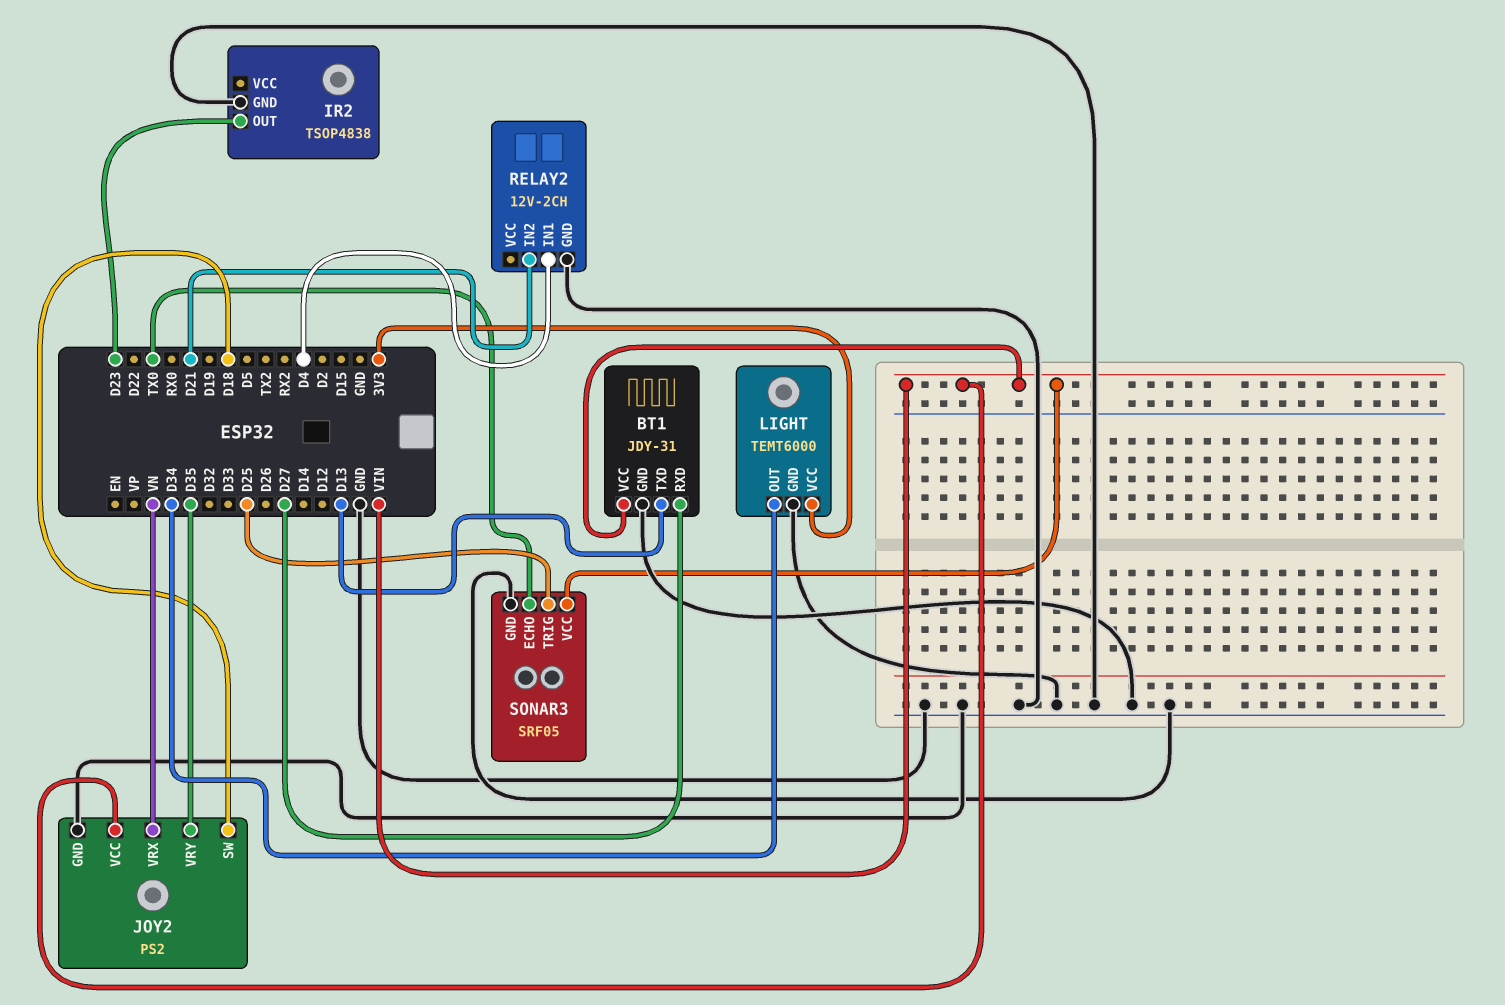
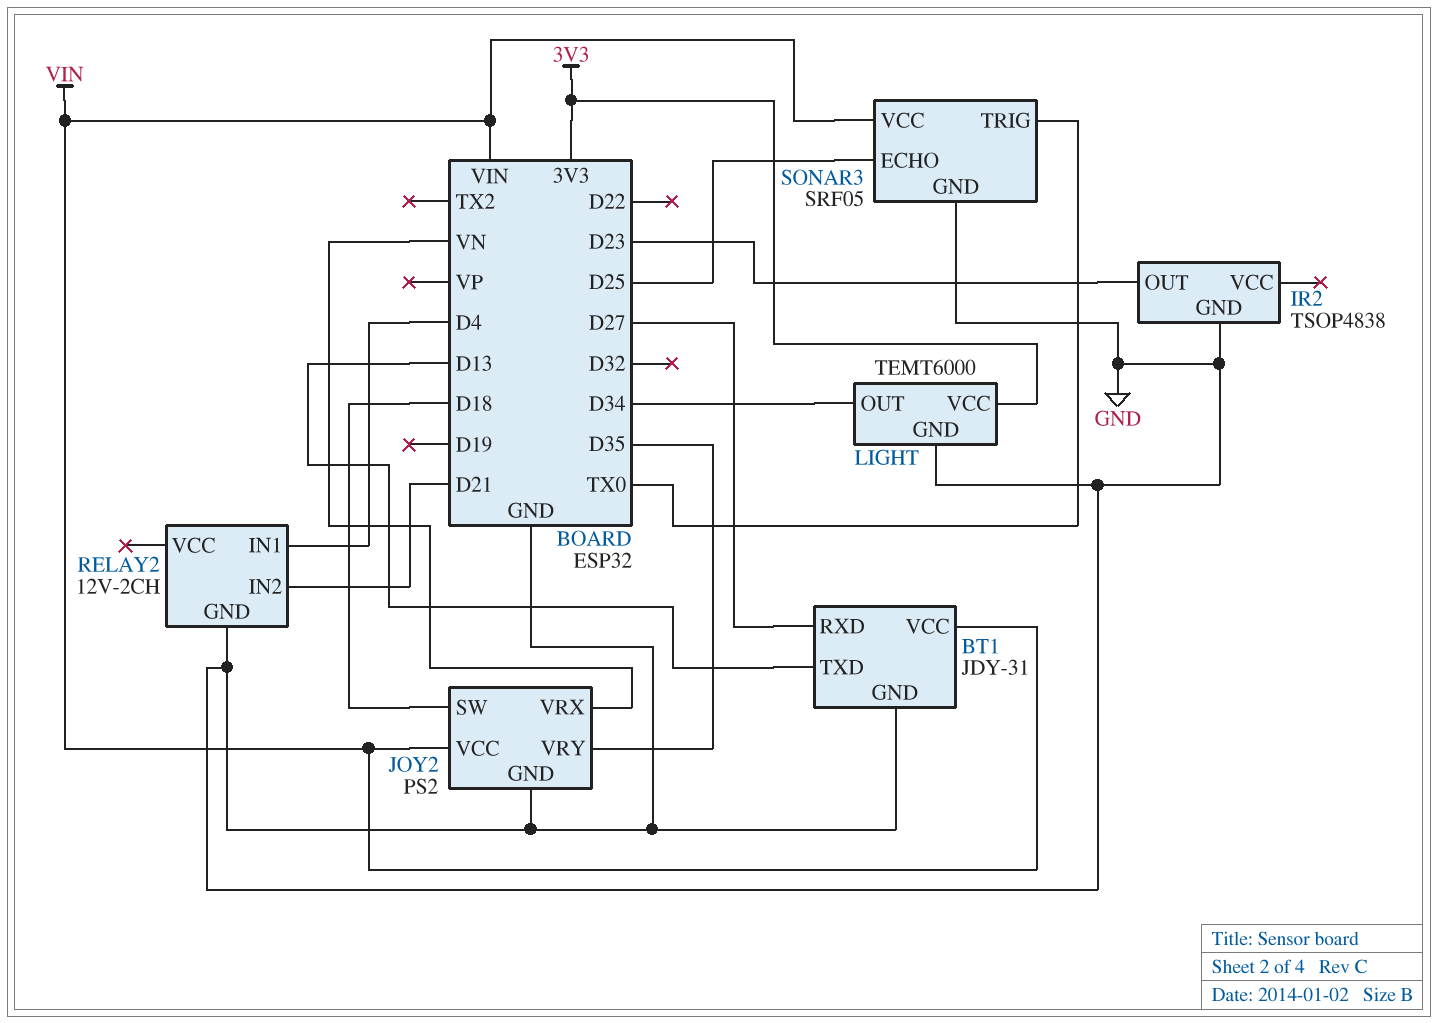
SONAR3 pin ECHO: TX0 -> D25
SONAR3 pin TRIG: D25 -> TX0

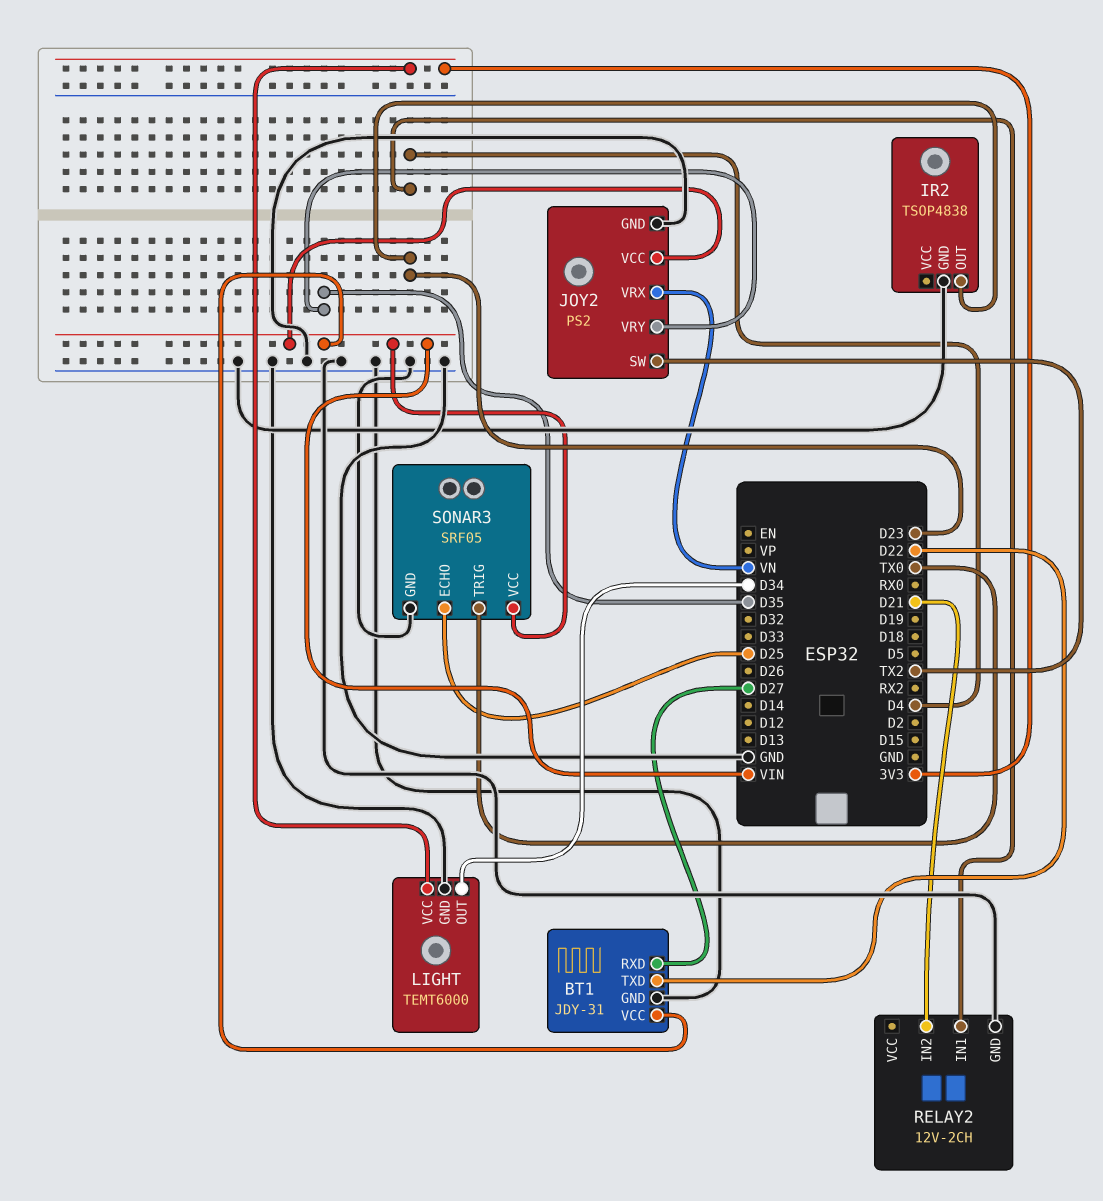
BT1 pin TXD: D13 -> D22
JOY2 pin SW: D18 -> TX2

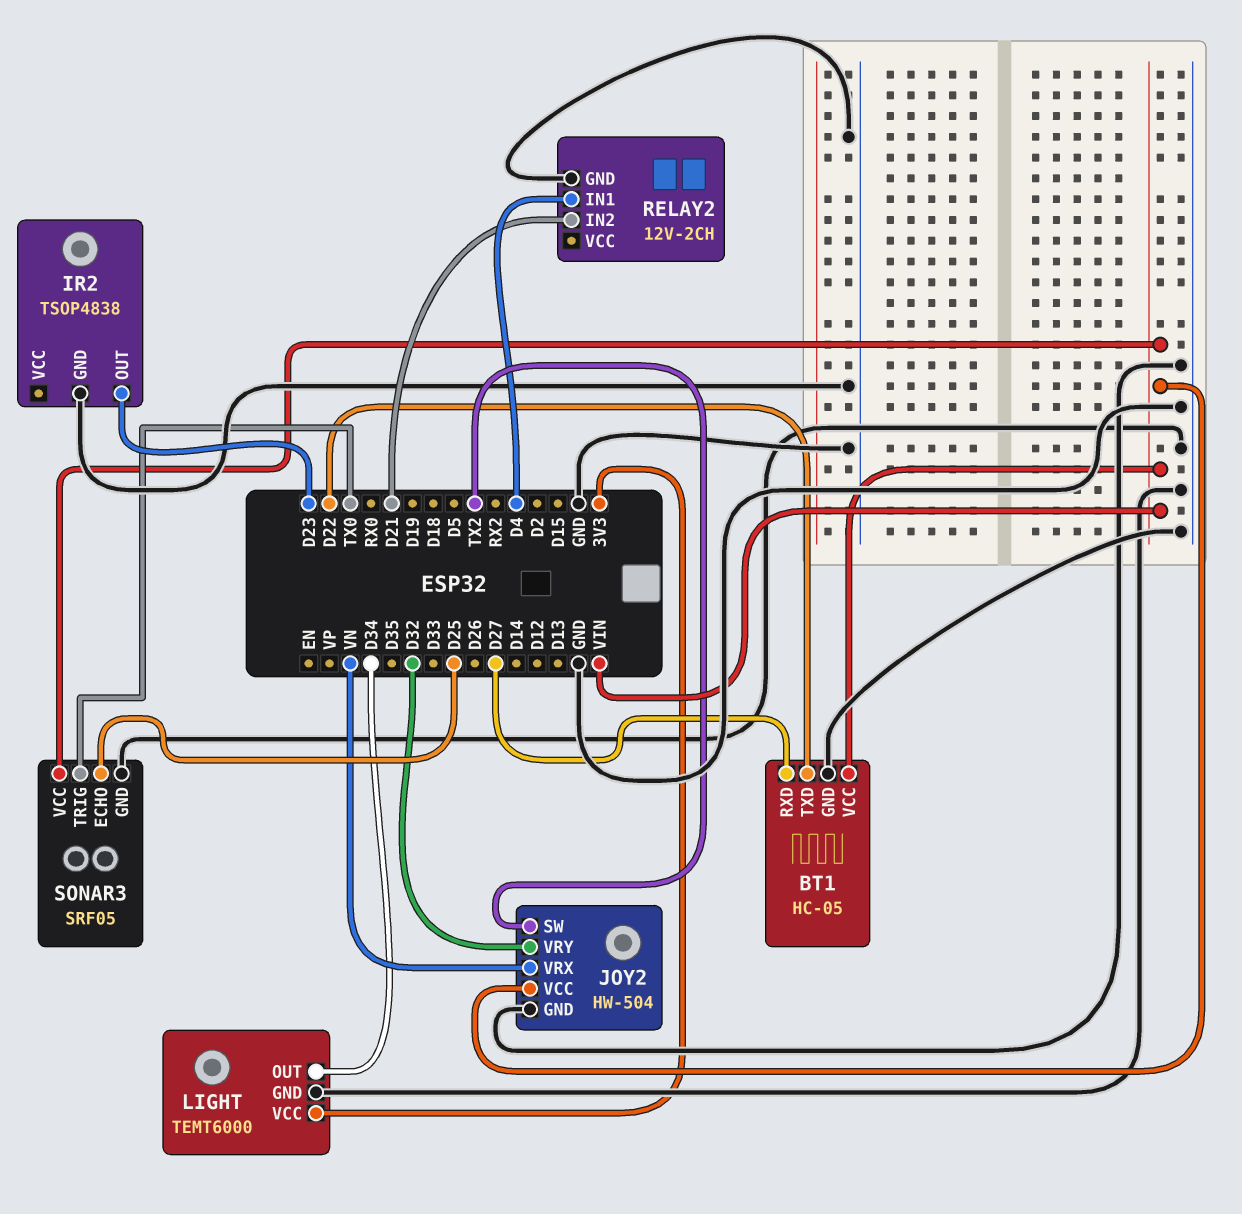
BT1: JDY-31 -> HC-05
JOY2: PS2 -> HW-504
JOY2 pin VRY: D35 -> D32

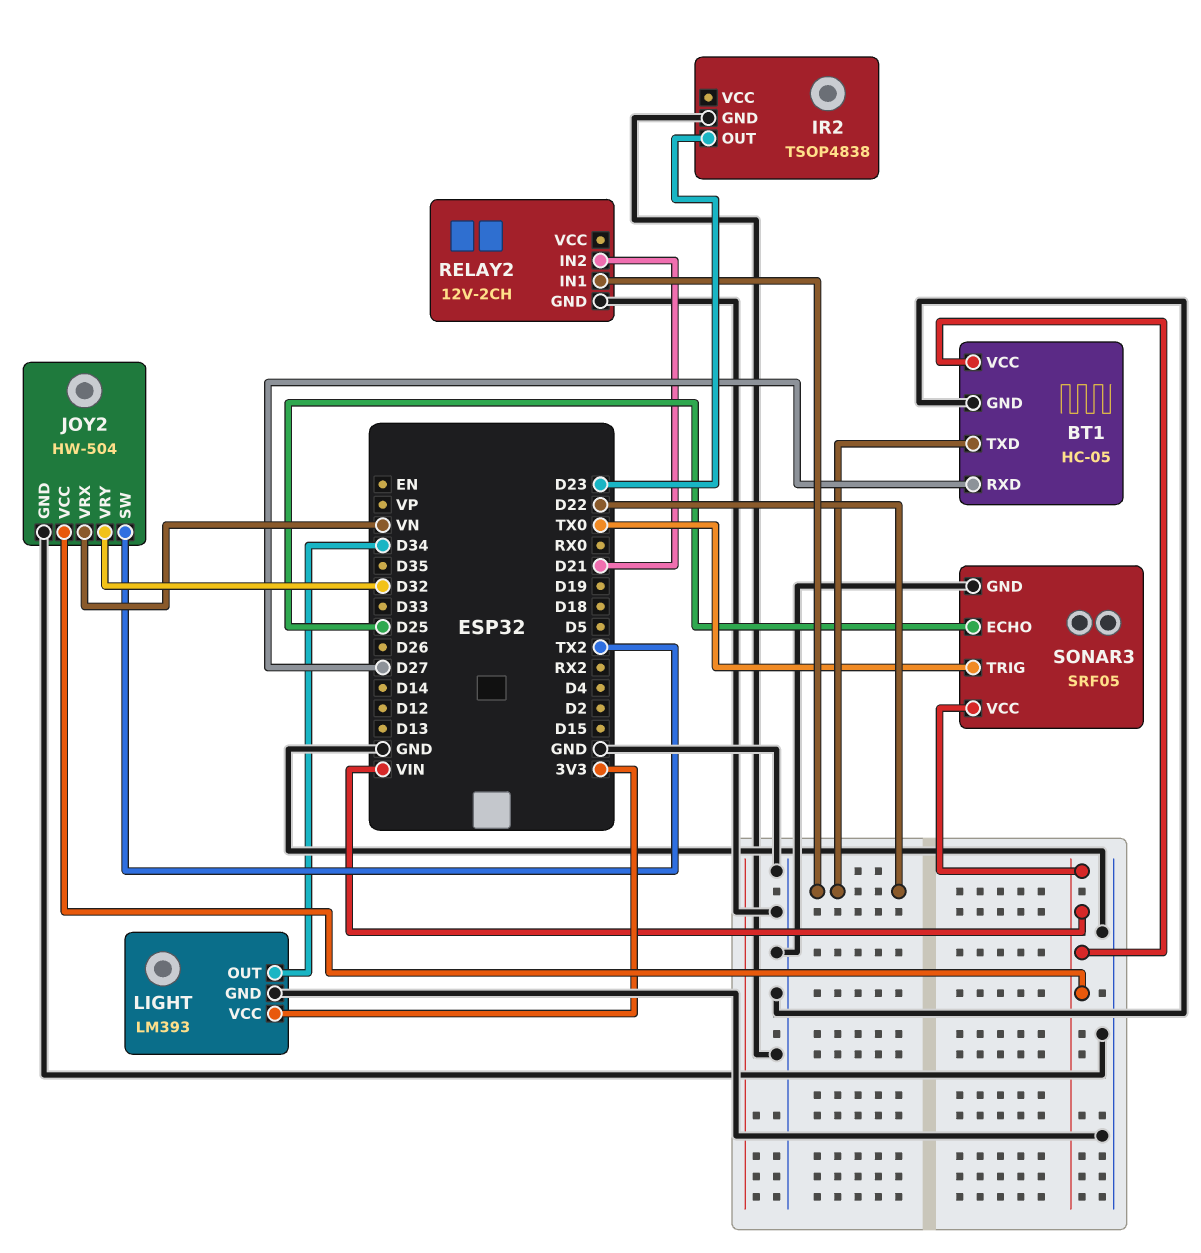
LIGHT: TEMT6000 -> LM393
RELAY2 pin IN1: D4 -> D22

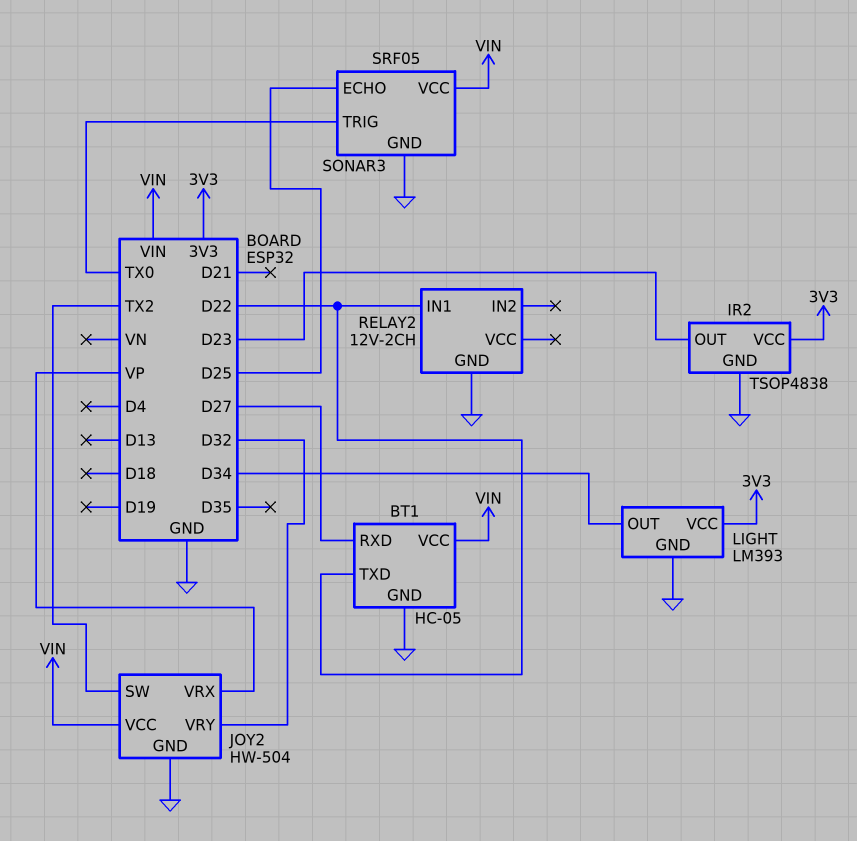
IR2 pin VCC: none -> 3V3
JOY2 pin VRX: VN -> VP
RELAY2 pin IN2: D21 -> none

